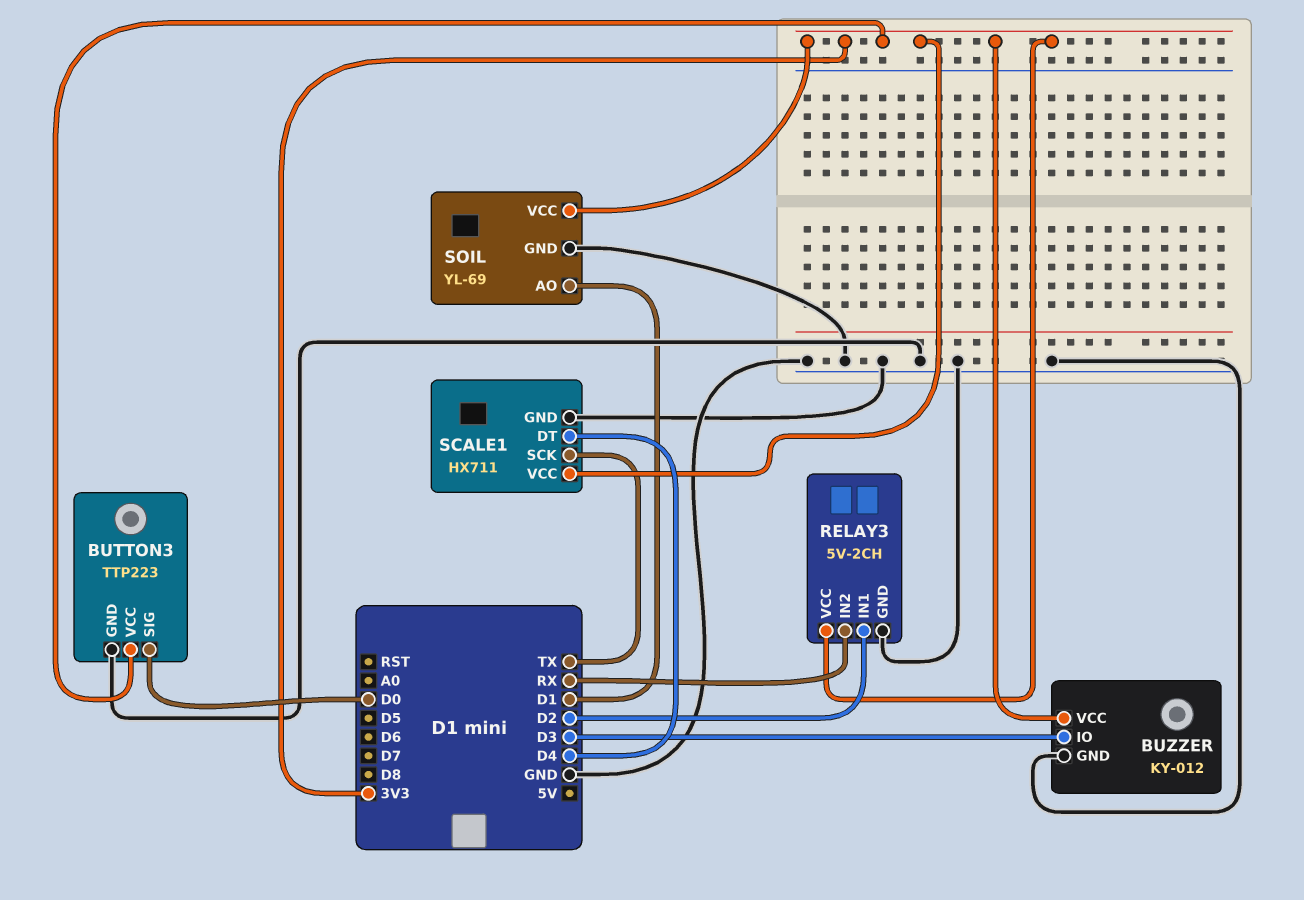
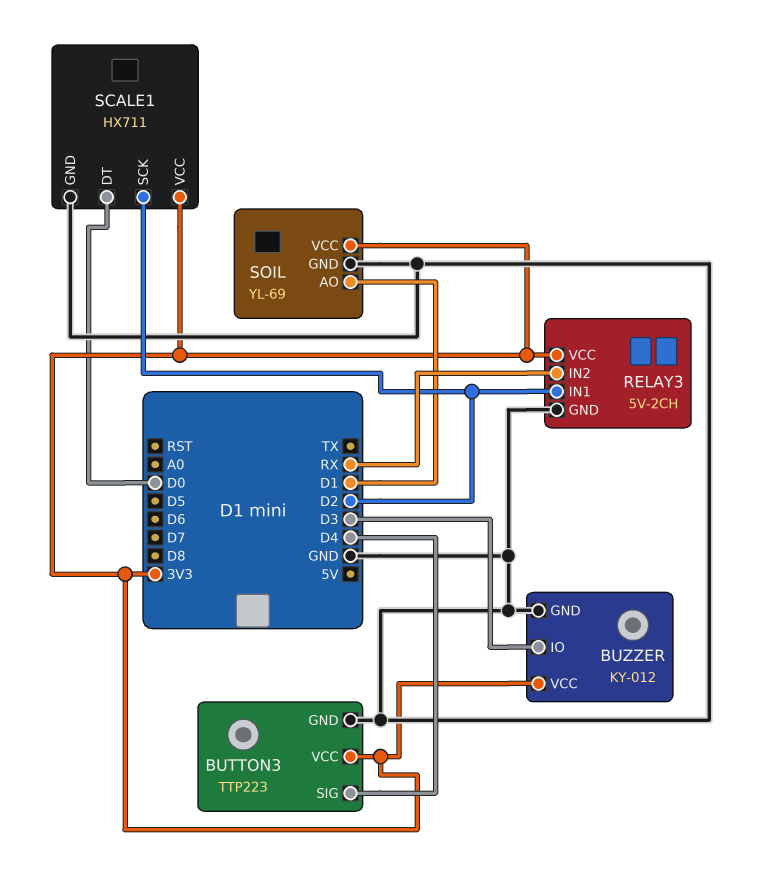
BUTTON3 pin SIG: D0 -> D4
SCALE1 pin DT: D4 -> D0
SCALE1 pin SCK: TX -> D2

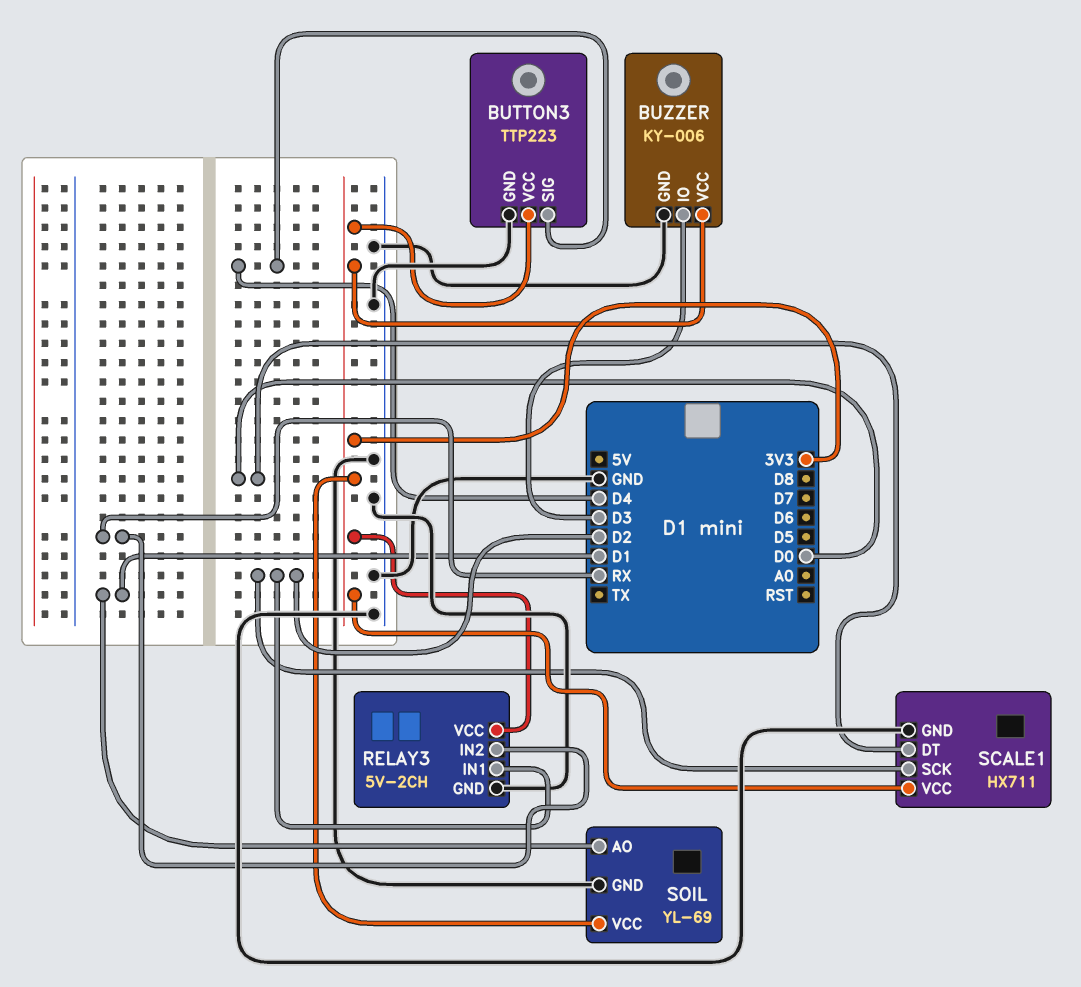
BUZZER: KY-012 -> KY-006

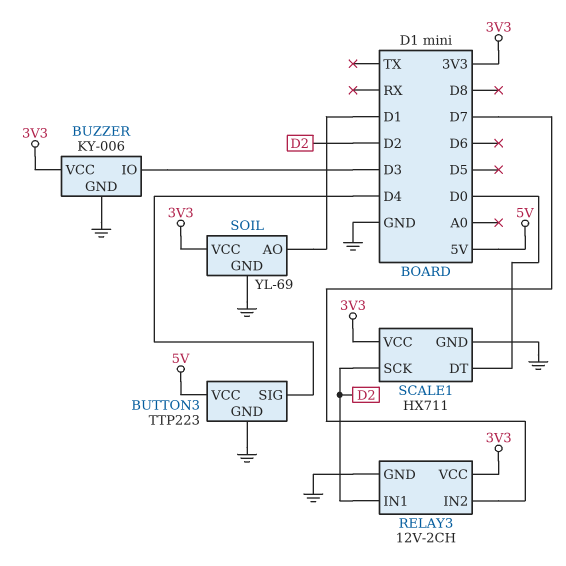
BUTTON3 pin VCC: 3V3 -> 5V
RELAY3: 5V-2CH -> 12V-2CH
RELAY3 pin IN2: RX -> D7

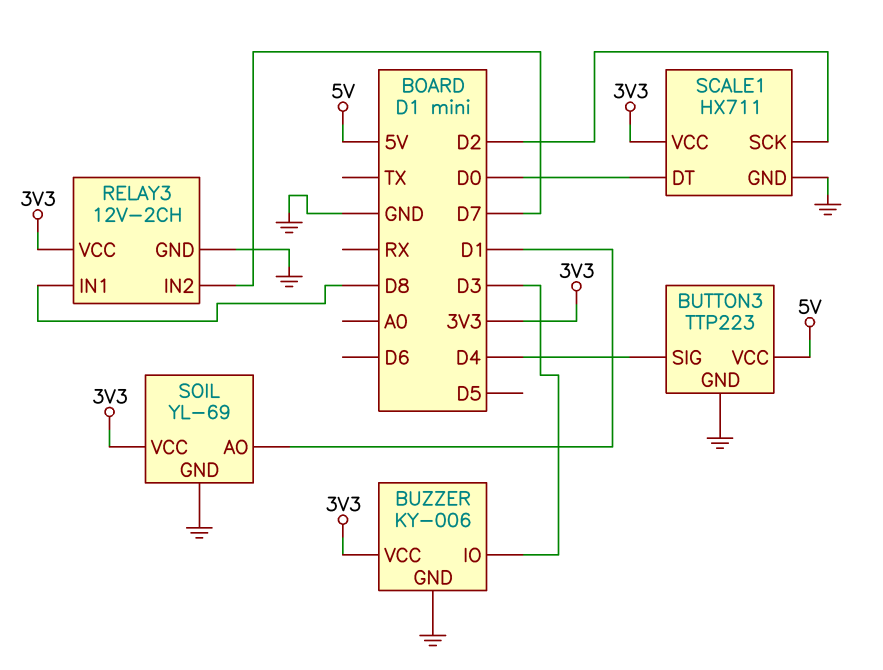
RELAY3 pin IN1: D2 -> D8

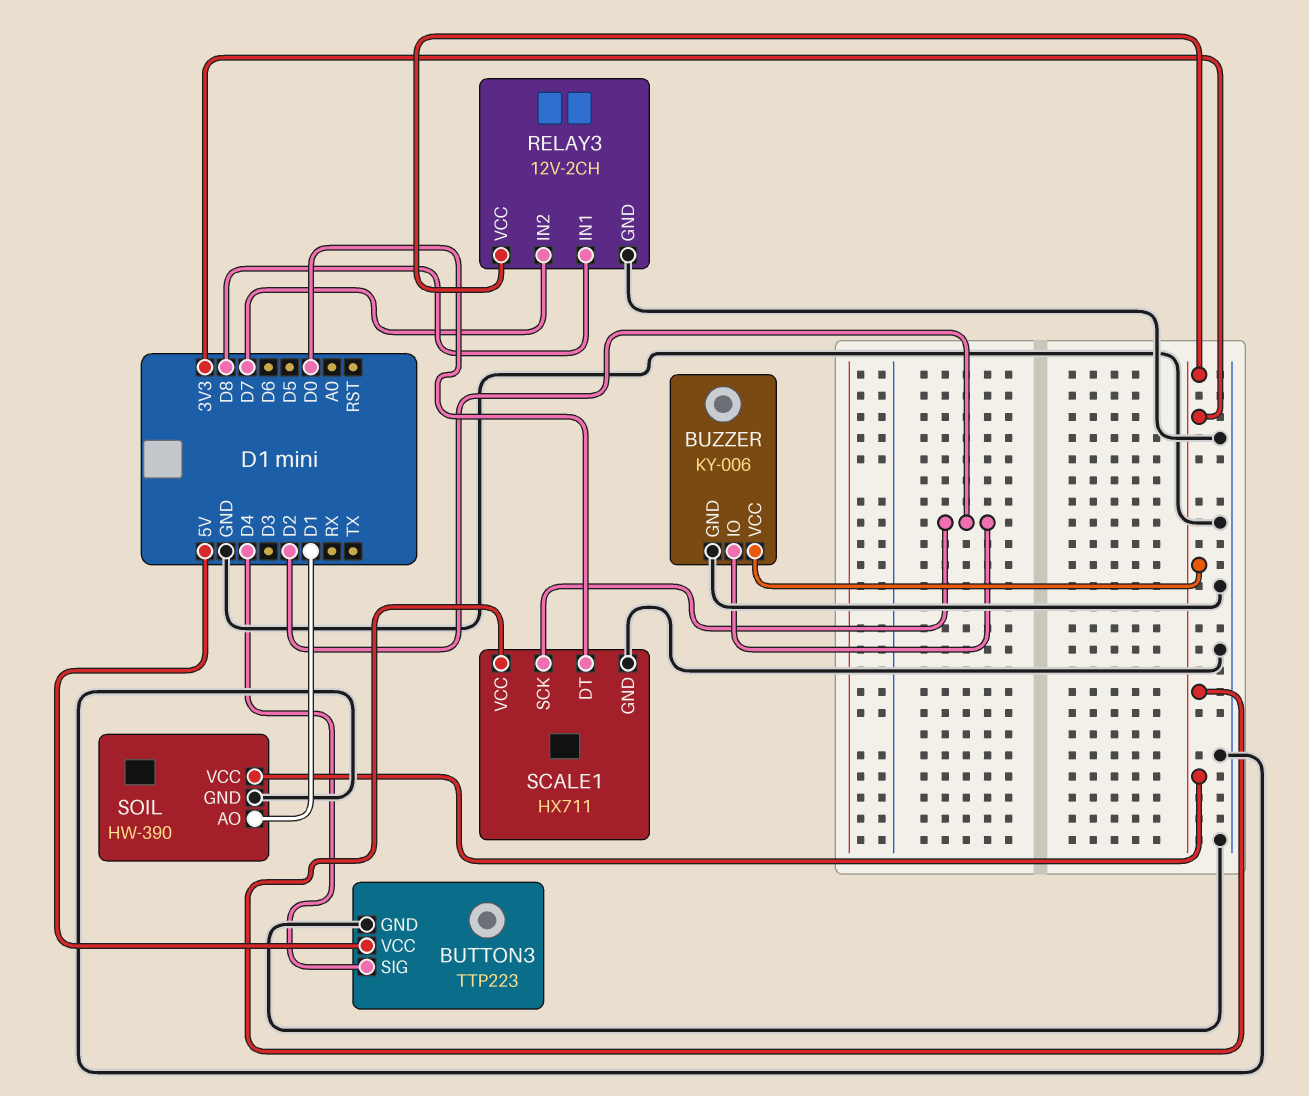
BUZZER pin IO: D3 -> D2
SOIL: YL-69 -> HW-390

